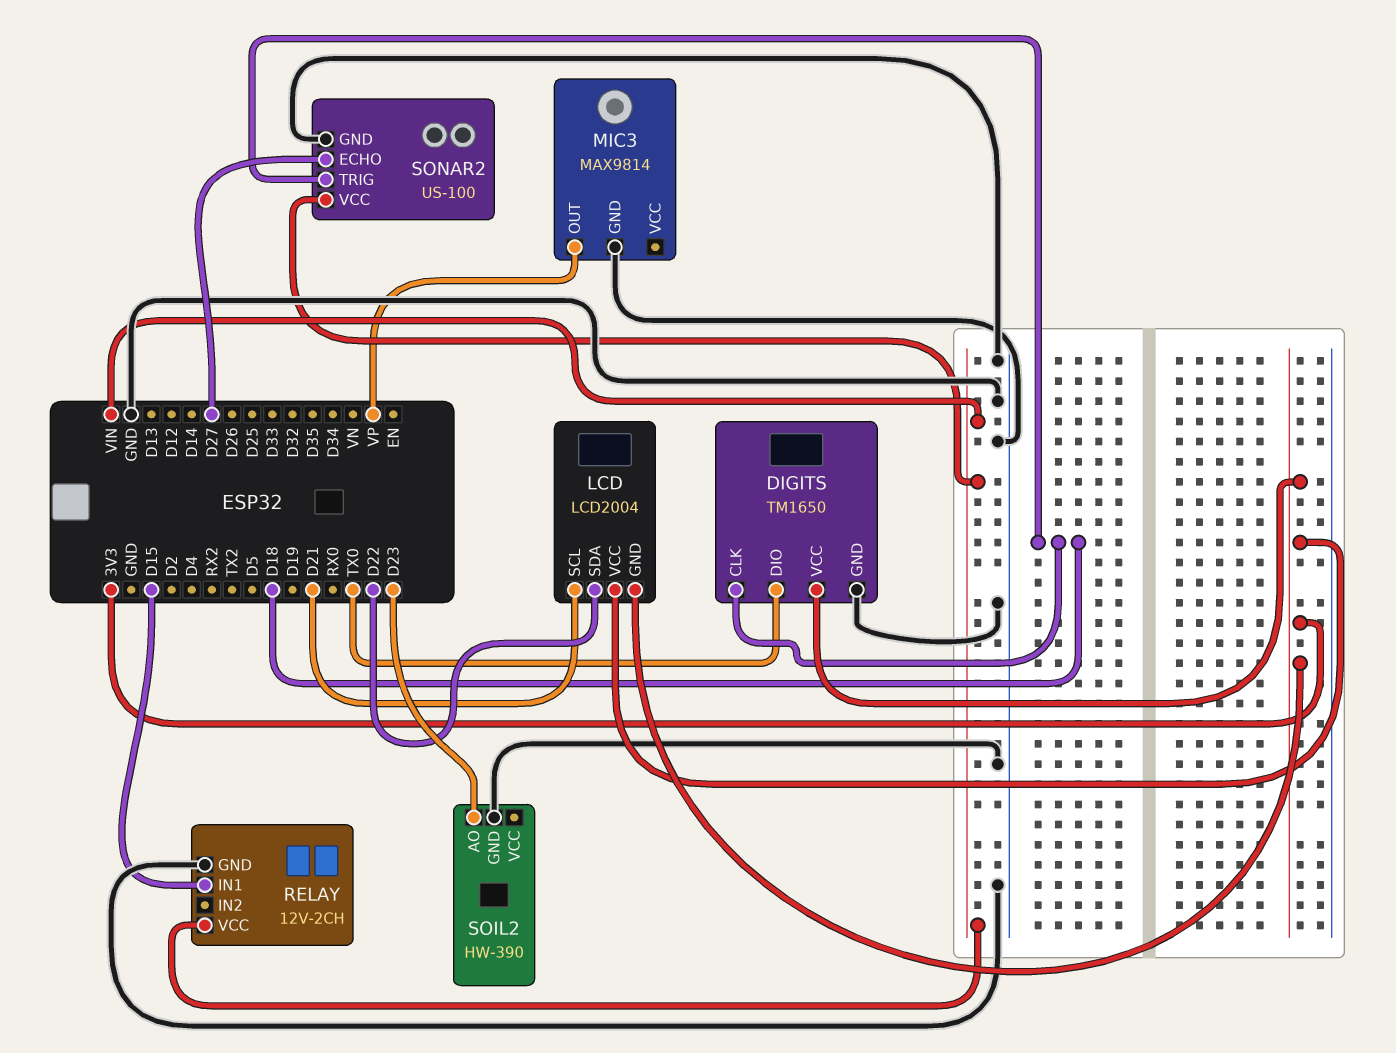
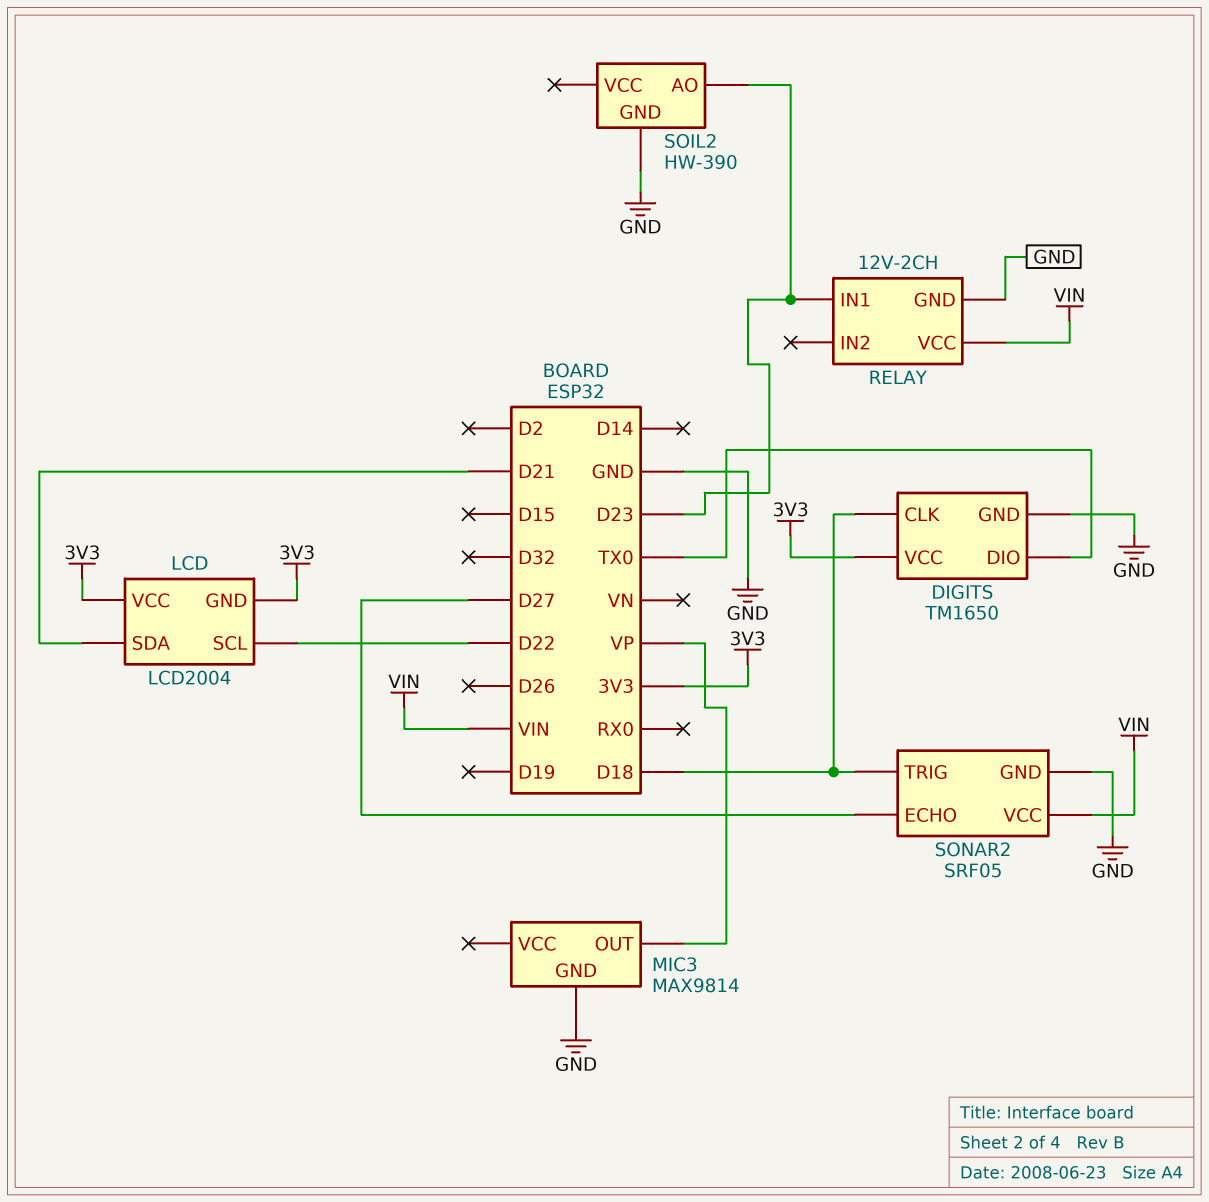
LCD pin SCL: D21 -> D22
LCD pin SDA: D22 -> D21
RELAY pin IN1: D15 -> D23
SONAR2: US-100 -> SRF05

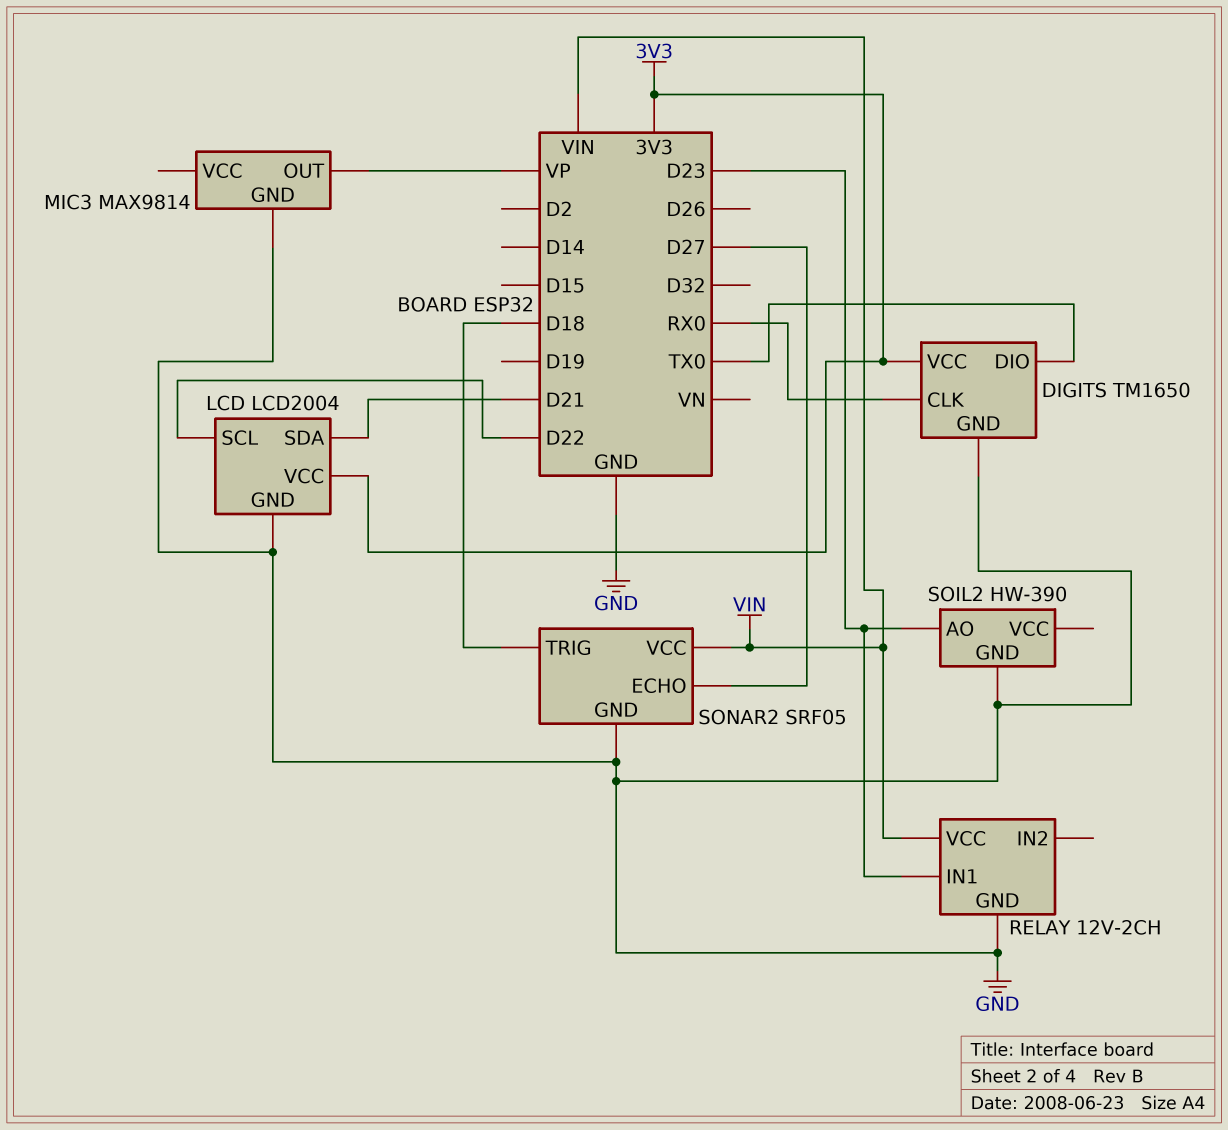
DIGITS pin CLK: D18 -> RX0
LCD pin GND: 3V3 -> GND

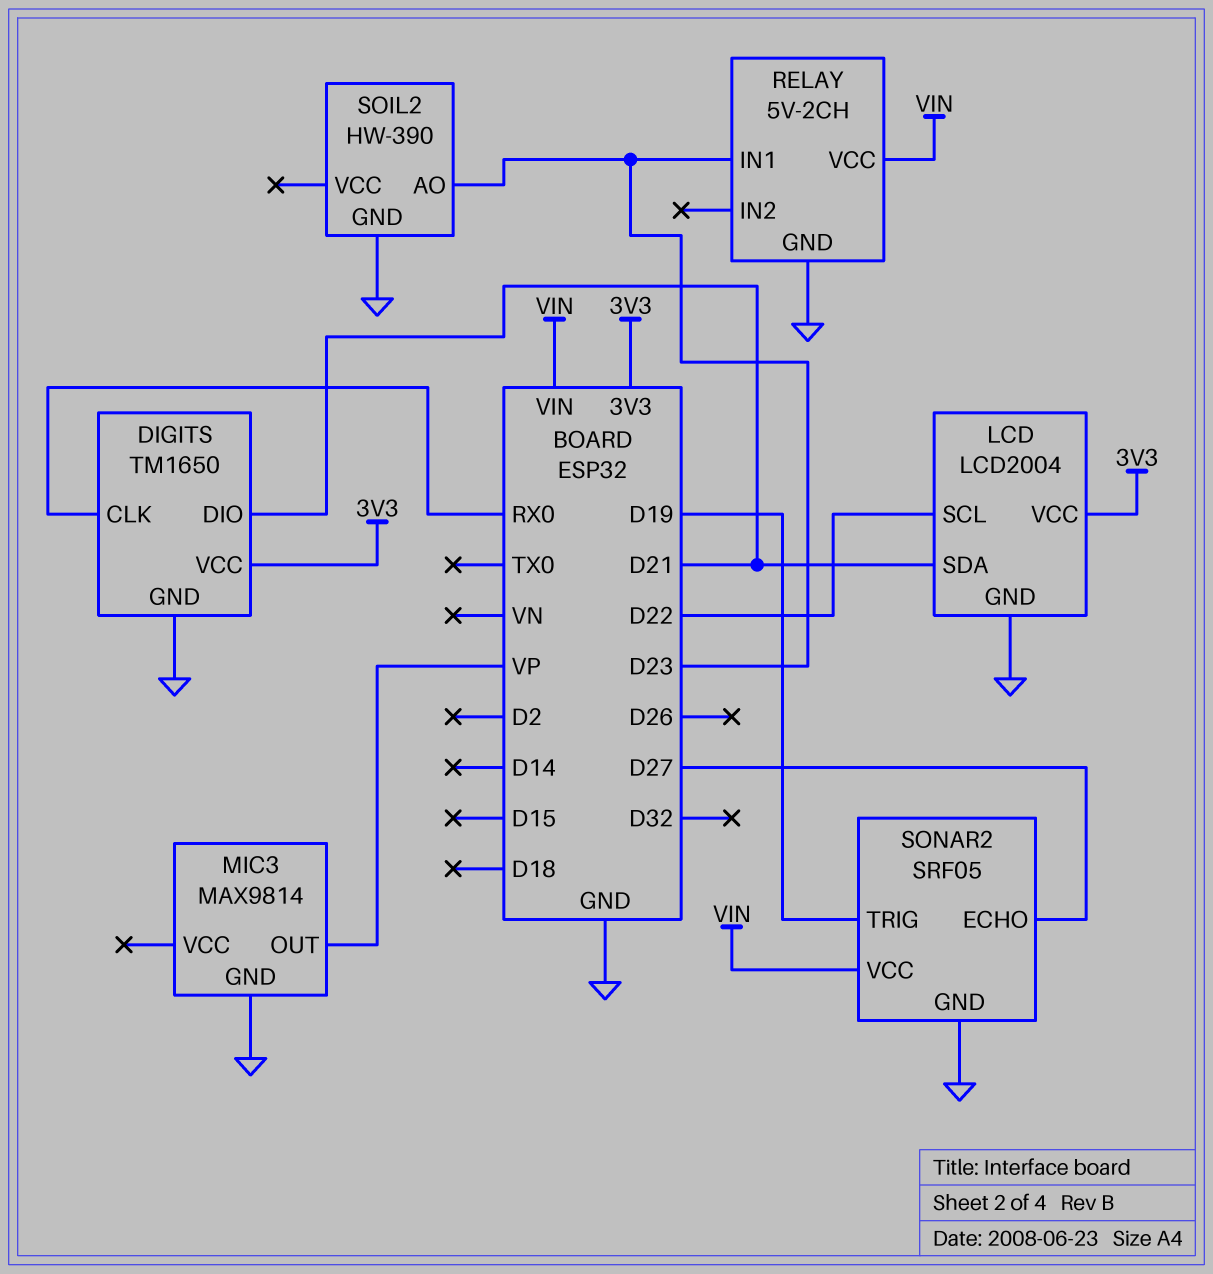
DIGITS pin DIO: TX0 -> D21
RELAY: 12V-2CH -> 5V-2CH
SONAR2 pin TRIG: D18 -> D19

